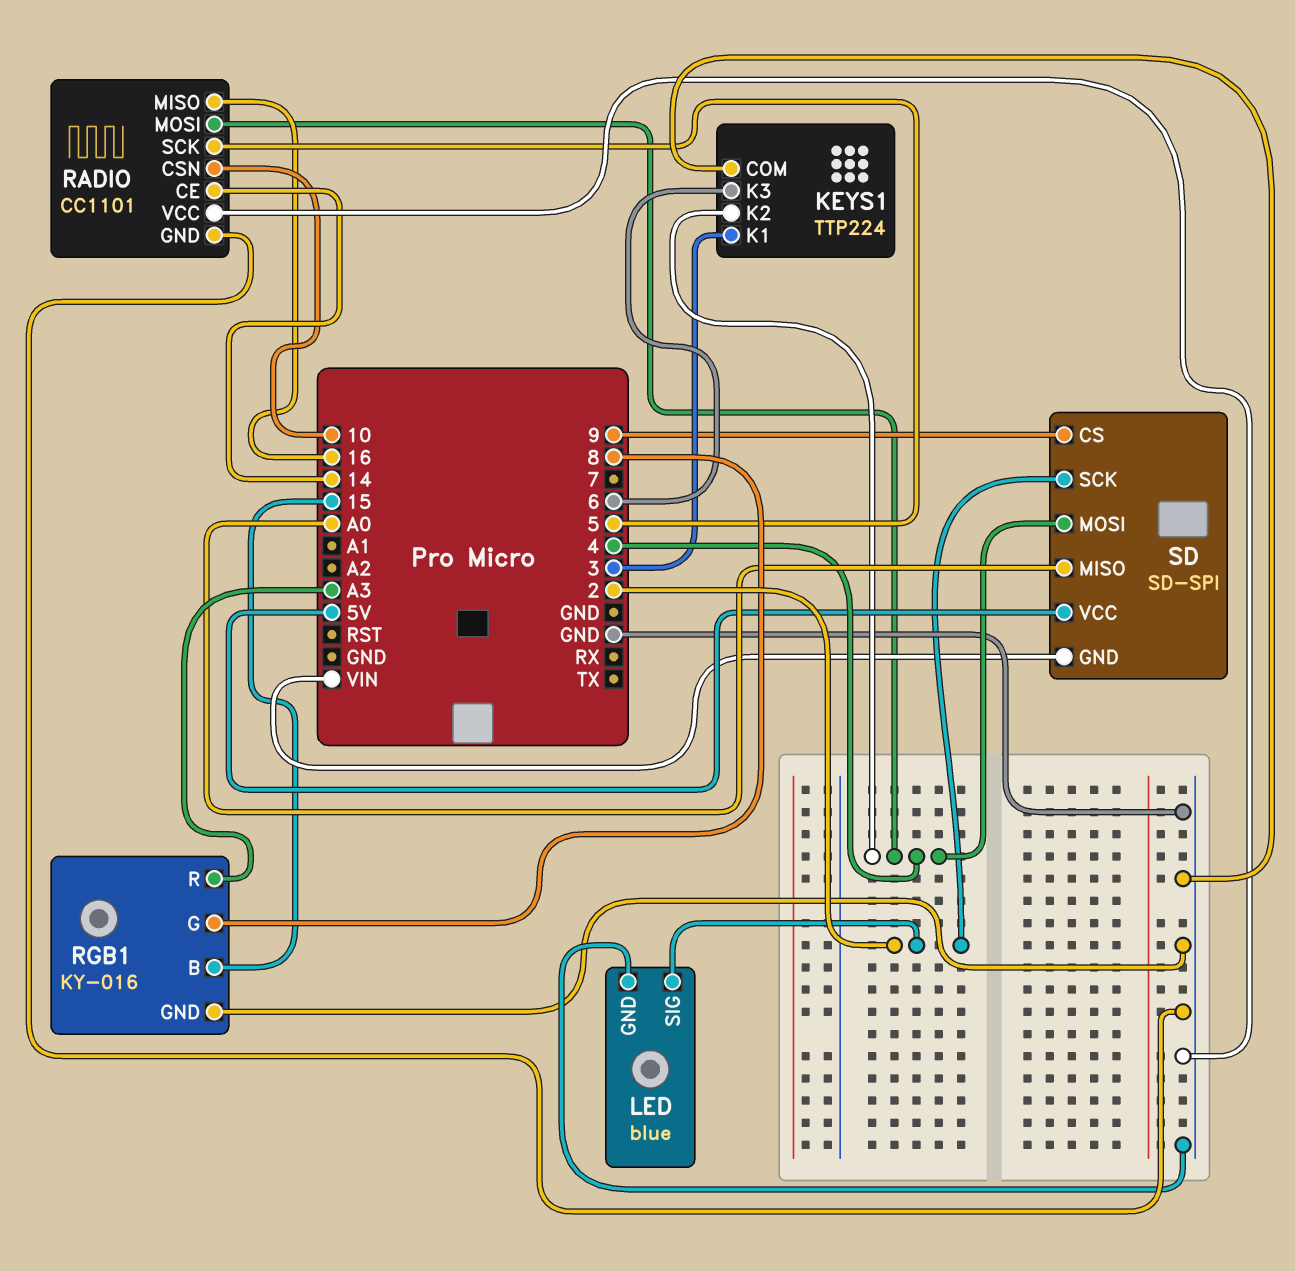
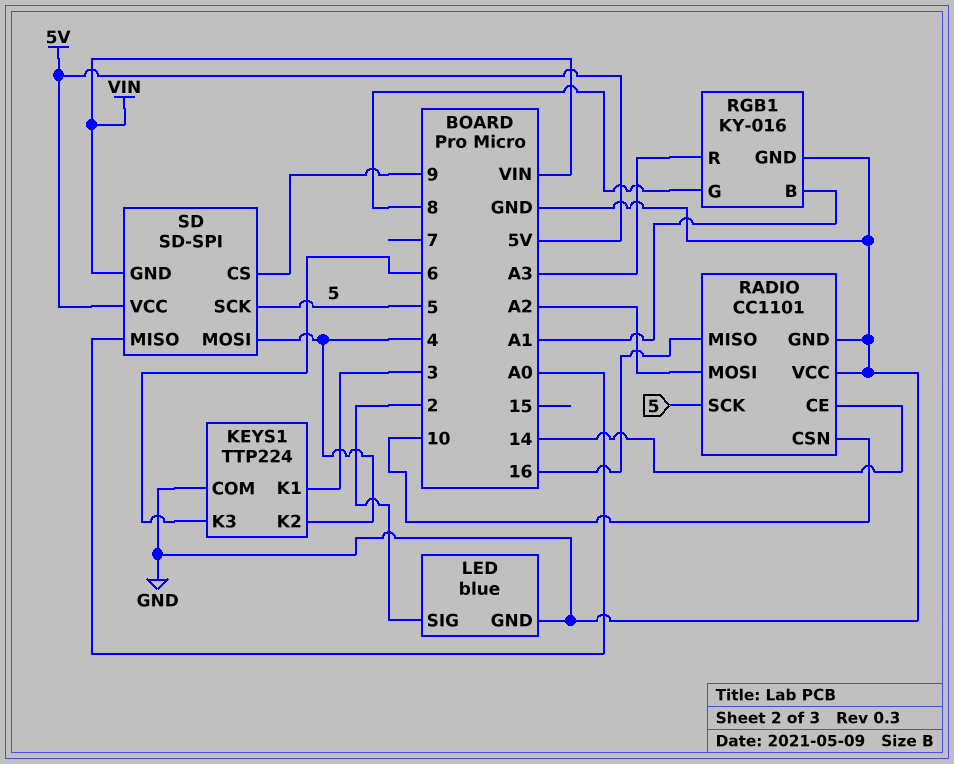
RADIO pin MOSI: 4 -> A2
RGB1 pin B: 15 -> A1
SD pin SCK: 2 -> 5

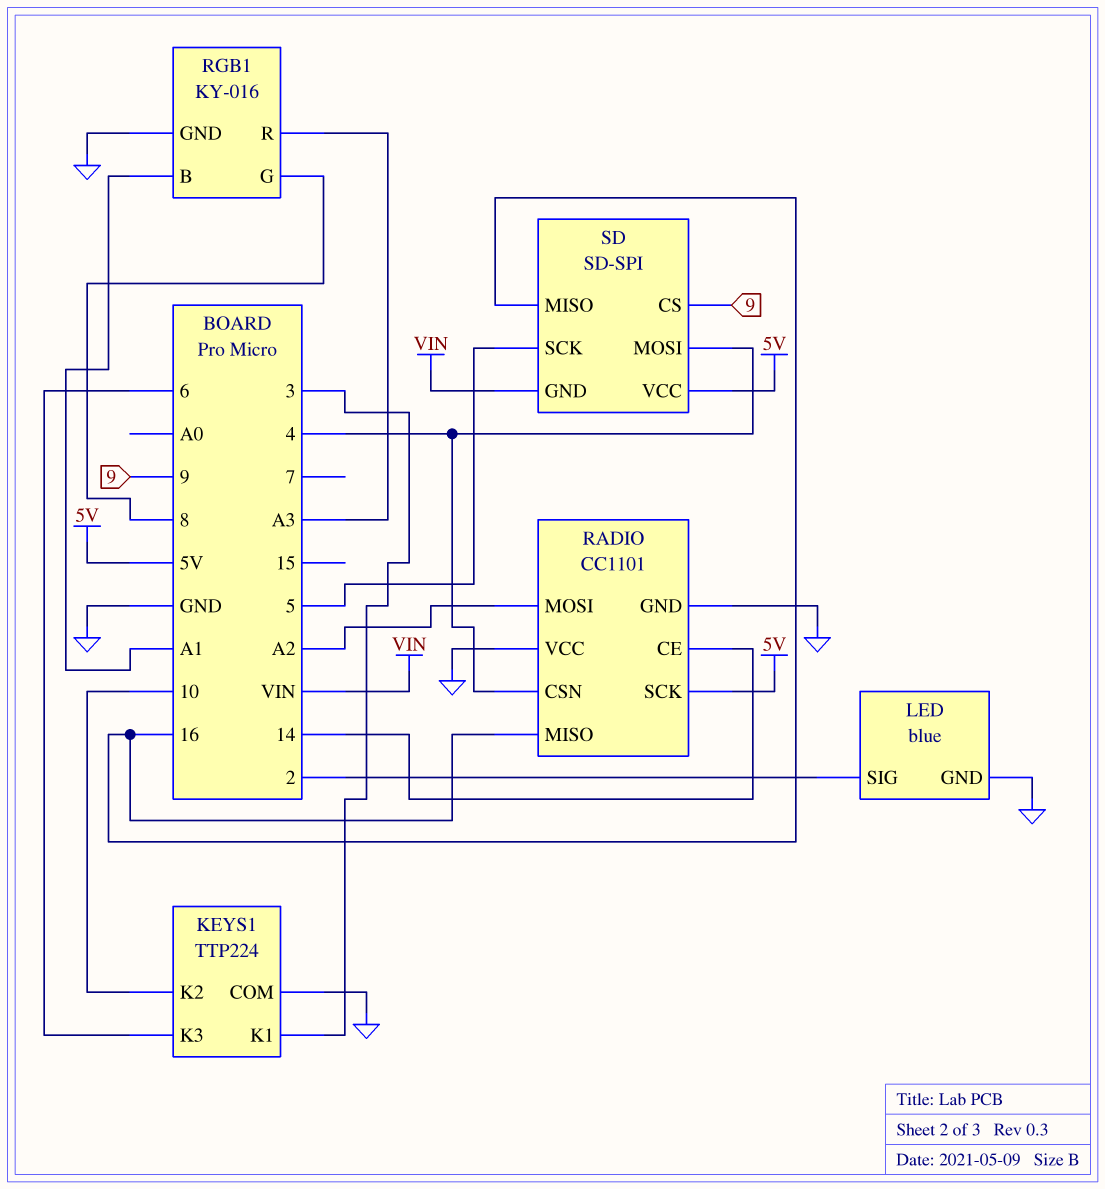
KEYS1 pin K2: 4 -> 10
RADIO pin CSN: 10 -> 4
RADIO pin SCK: 5 -> 5V
SD pin MISO: A0 -> 16

